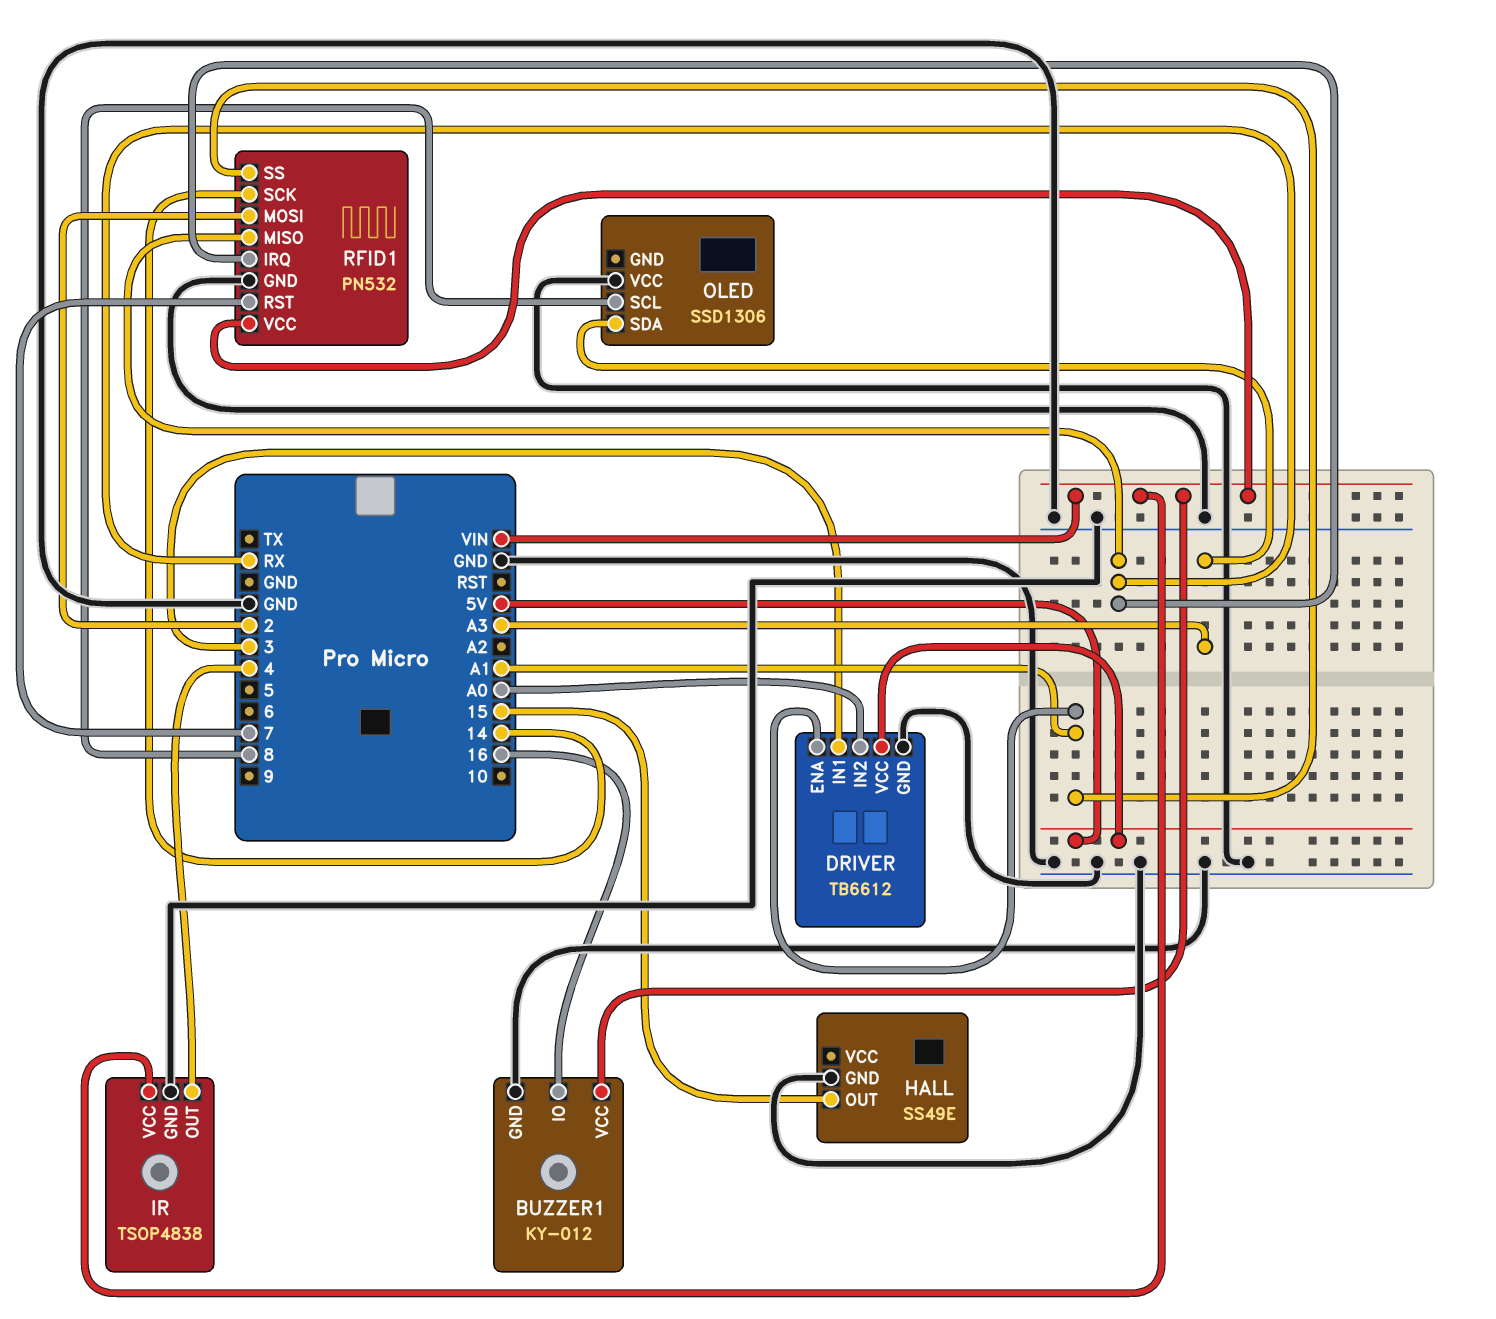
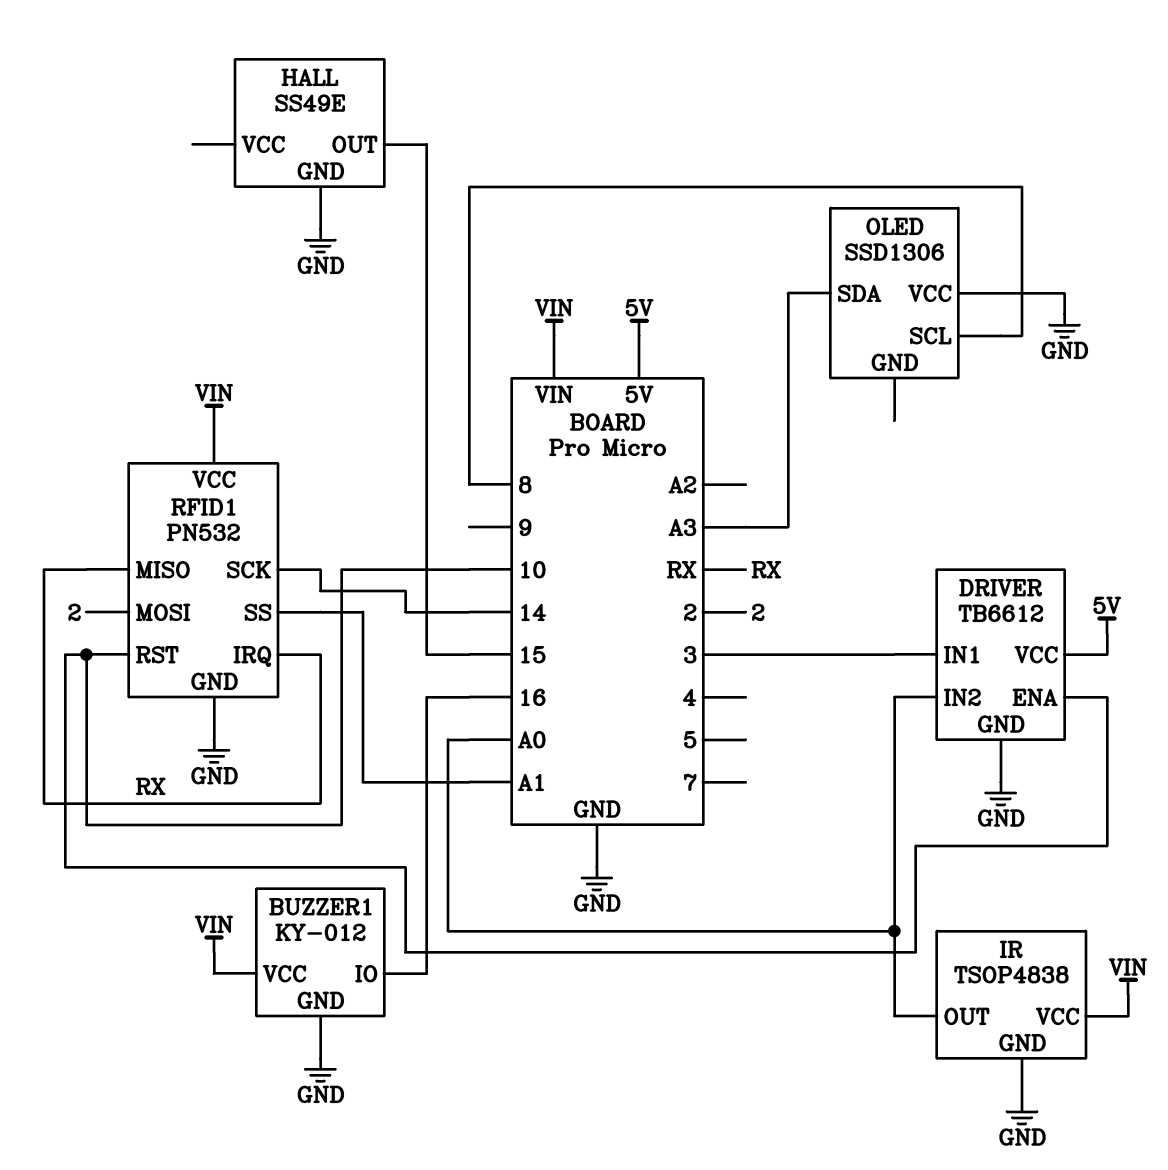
DRIVER pin ENA: A1 -> 10
IR pin OUT: 4 -> A0
RFID1 pin RST: 7 -> 10

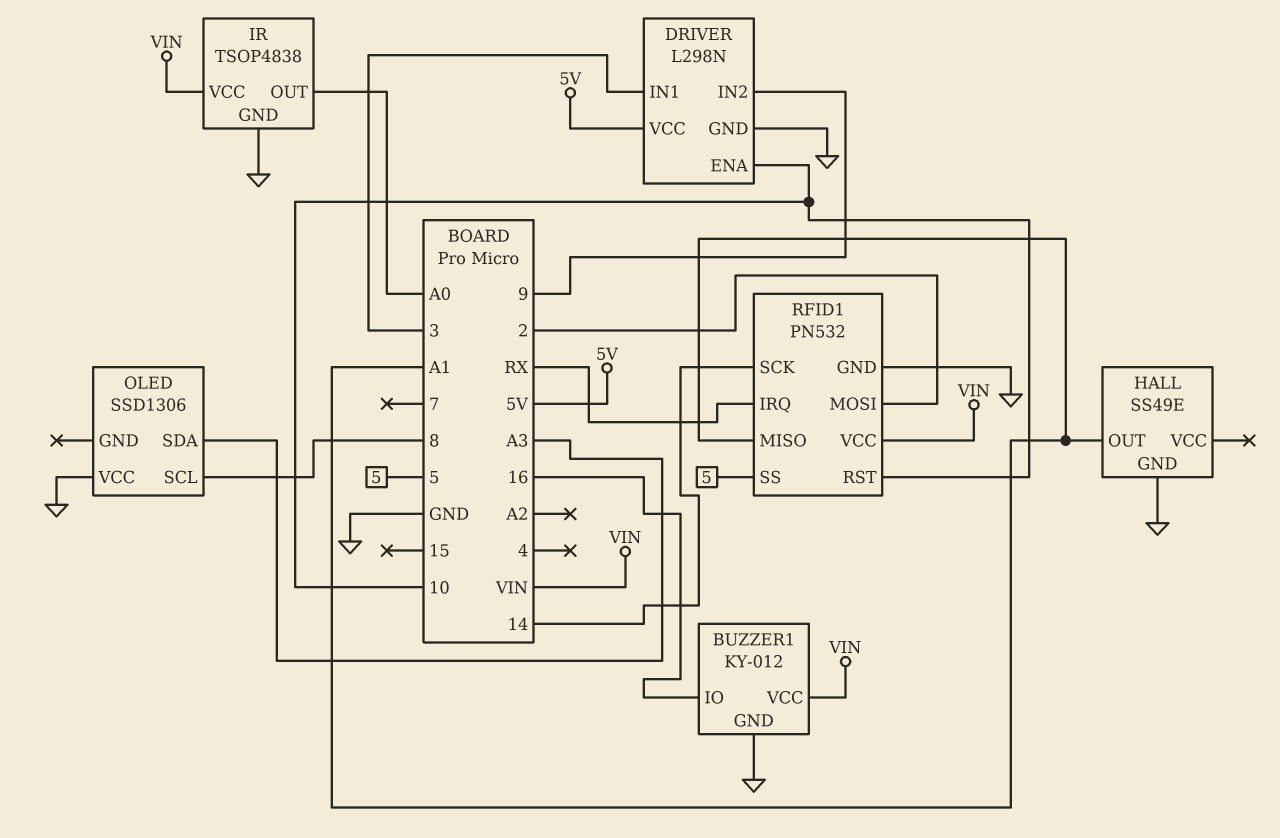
DRIVER: TB6612 -> L298N
DRIVER pin IN2: A0 -> 9
HALL pin OUT: 15 -> A1
RFID1 pin MISO: RX -> A1
RFID1 pin SS: A1 -> 5

